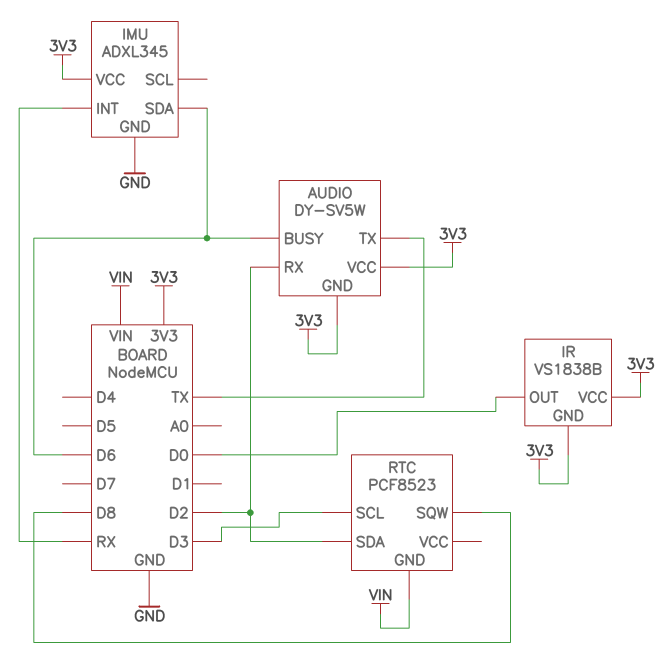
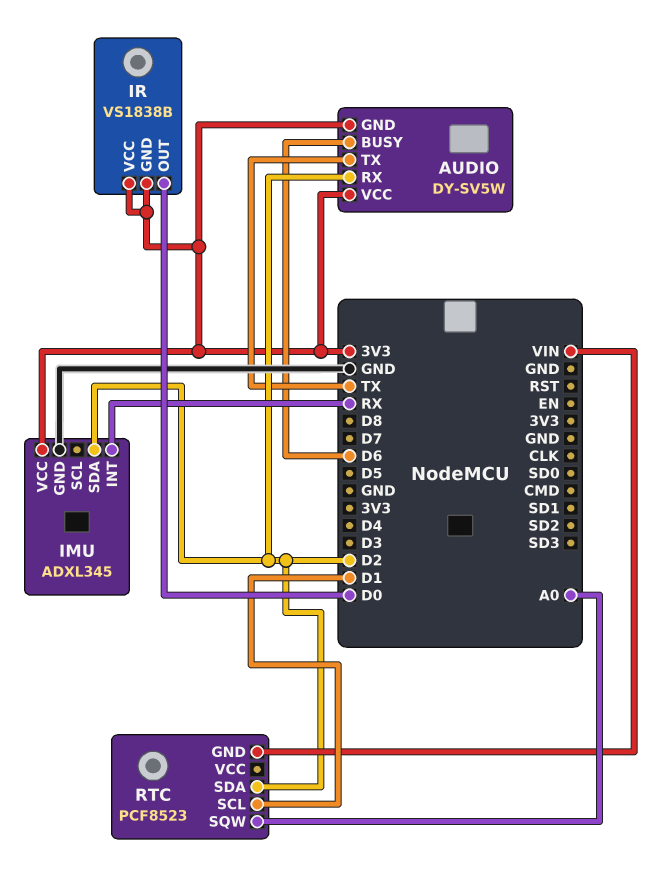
IMU pin SDA: D6 -> D2
RTC pin SCL: D3 -> D1
RTC pin SQW: D8 -> A0

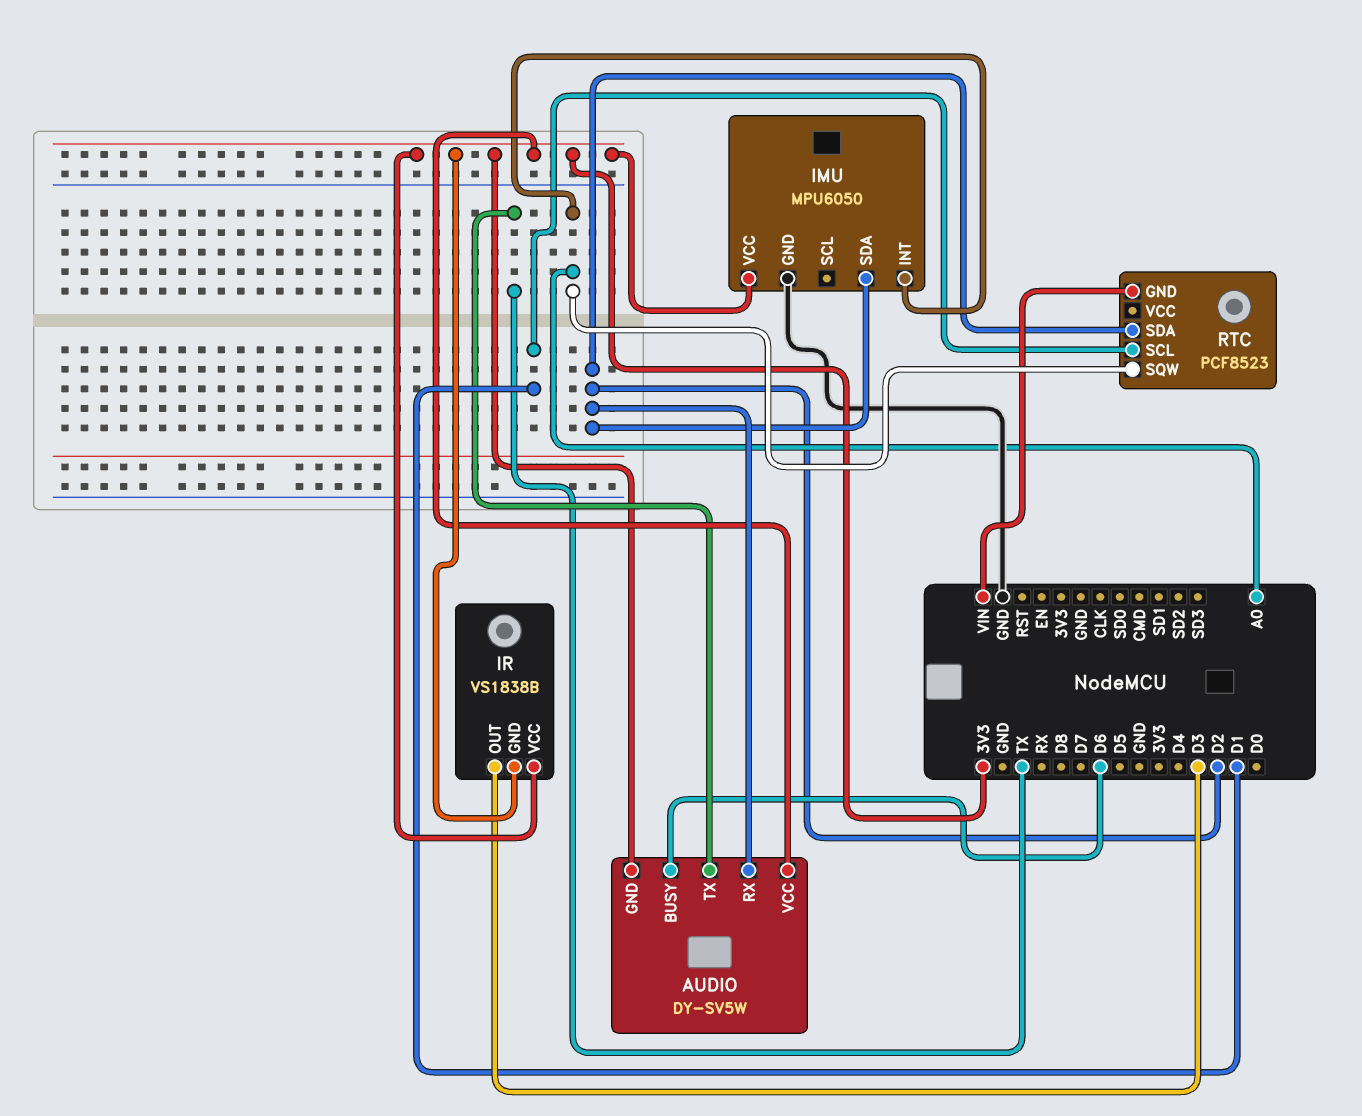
IMU: ADXL345 -> MPU6050
IMU pin INT: RX -> A0
IR pin OUT: D0 -> D3

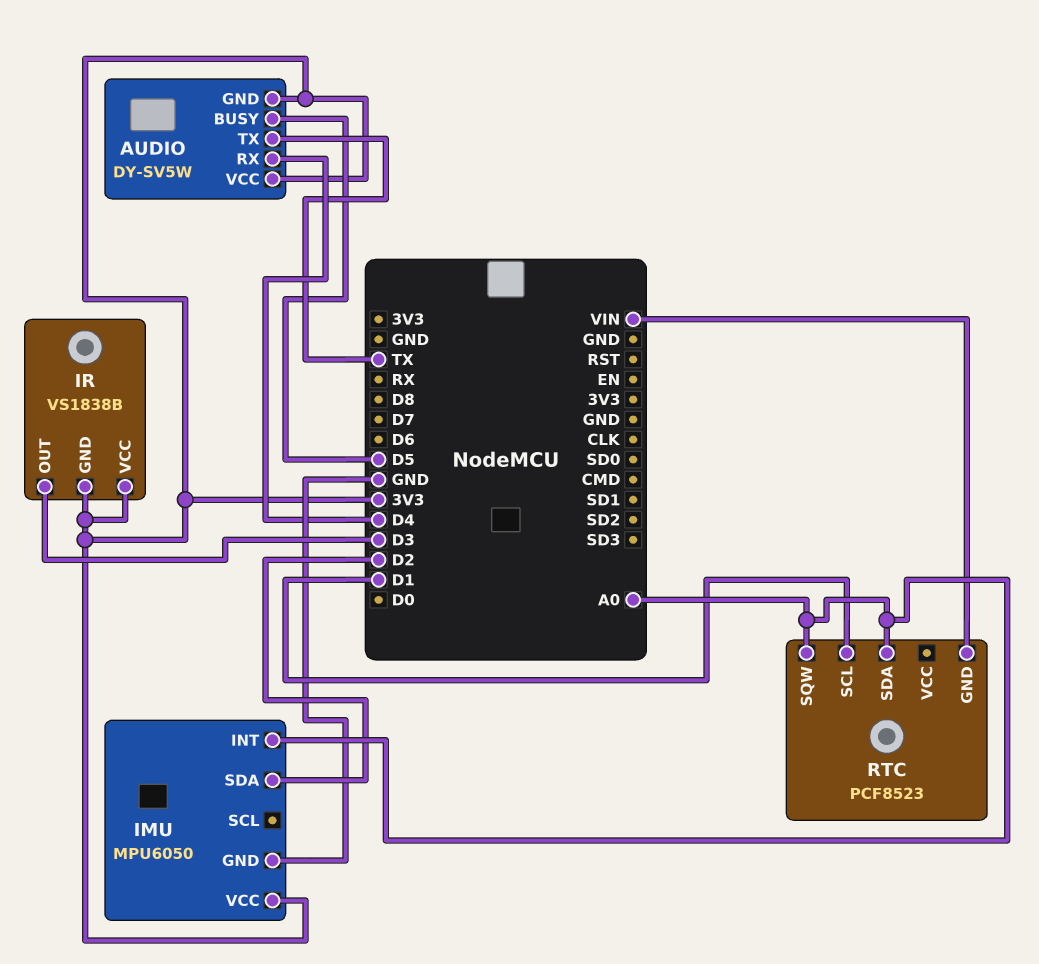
AUDIO pin BUSY: D6 -> D5
AUDIO pin RX: D2 -> D4
RTC pin SDA: D2 -> A0

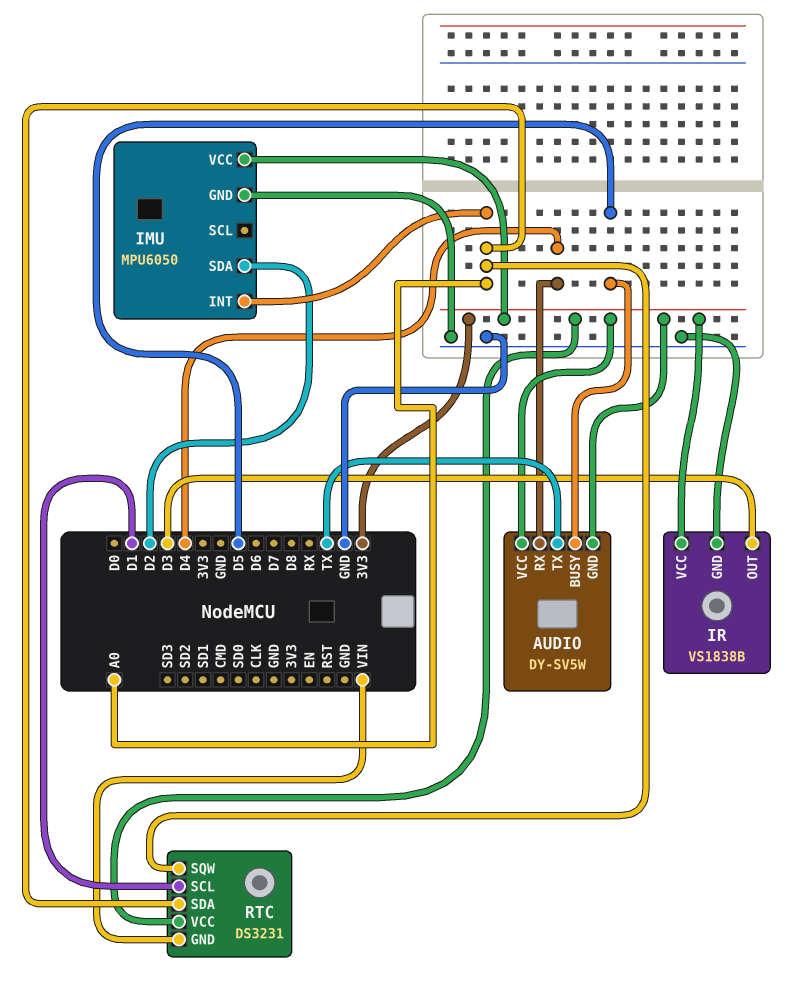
IR pin GND: 3V3 -> GND
RTC: PCF8523 -> DS3231
RTC pin VCC: none -> 3V3

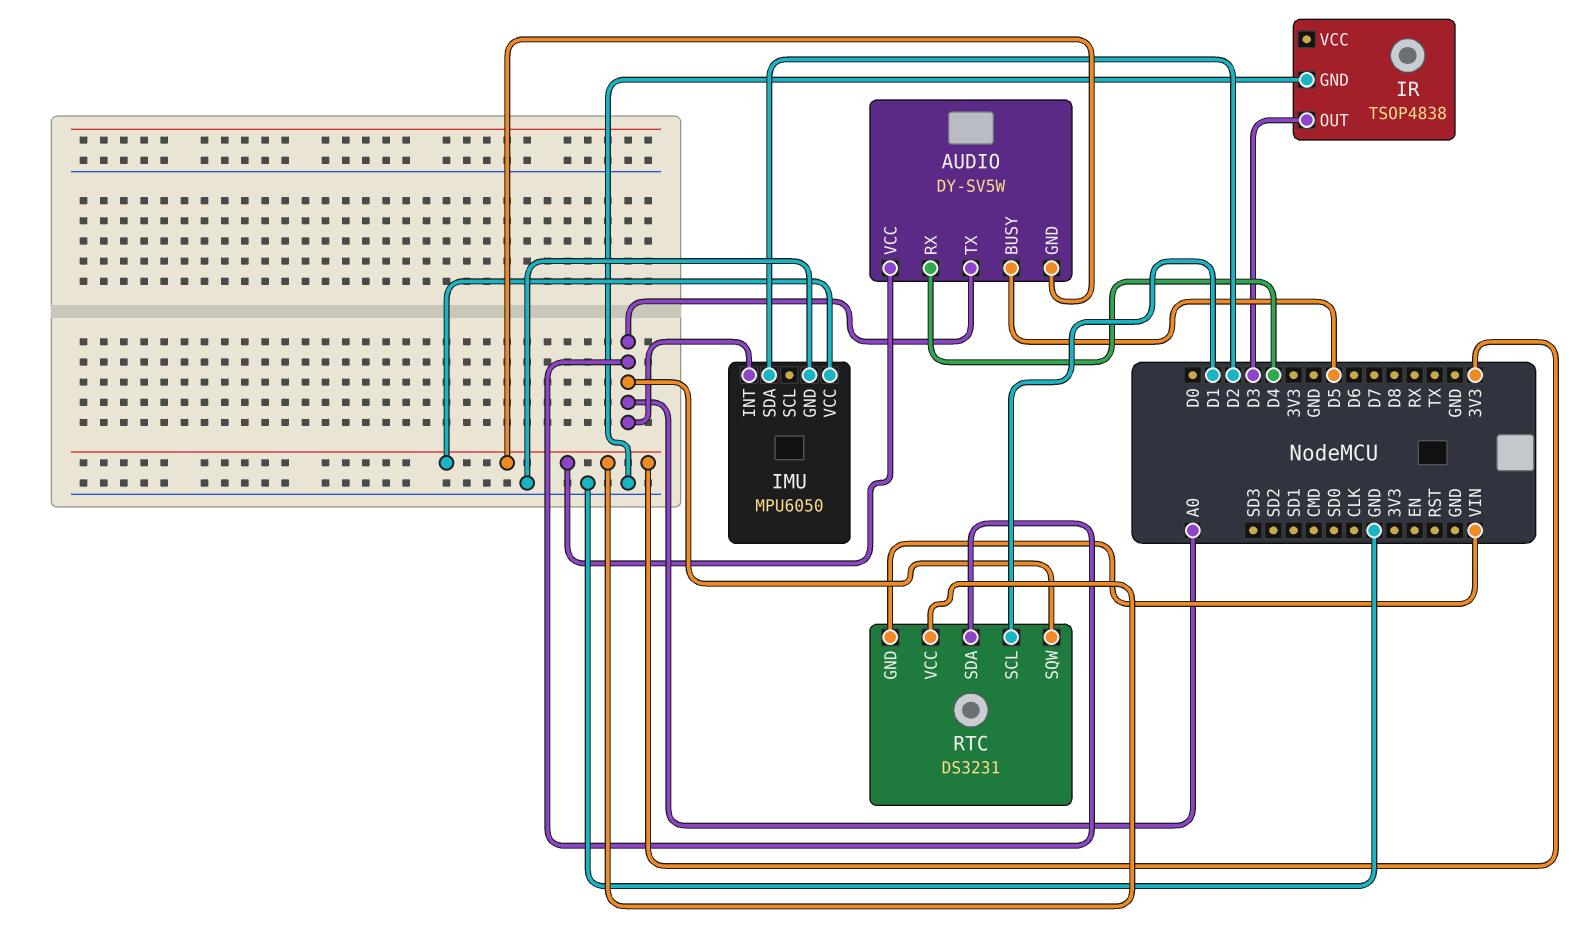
AUDIO pin TX: TX -> A0
IR: VS1838B -> TSOP4838
IR pin VCC: 3V3 -> none

